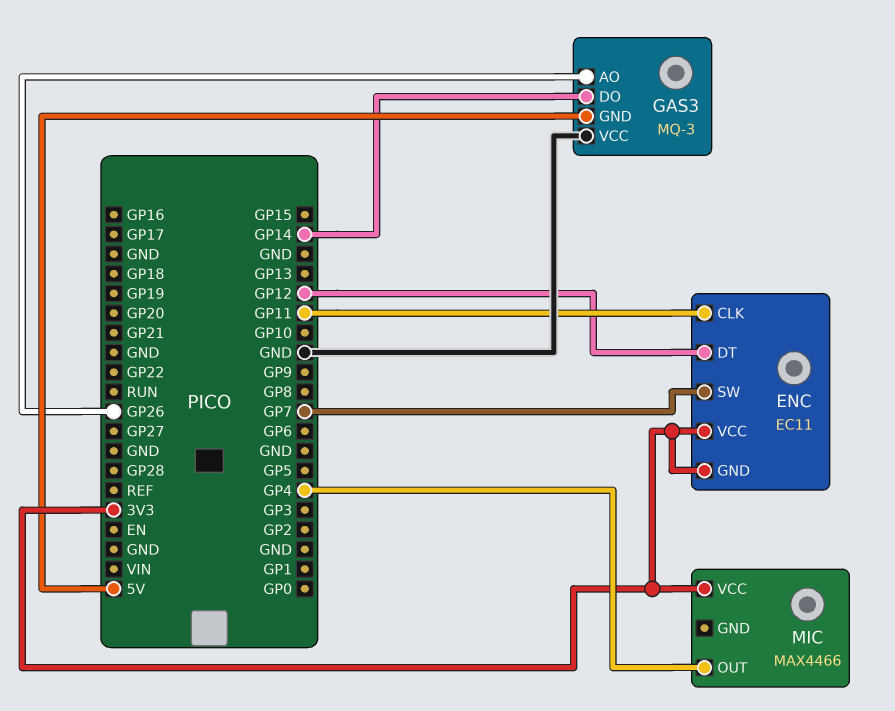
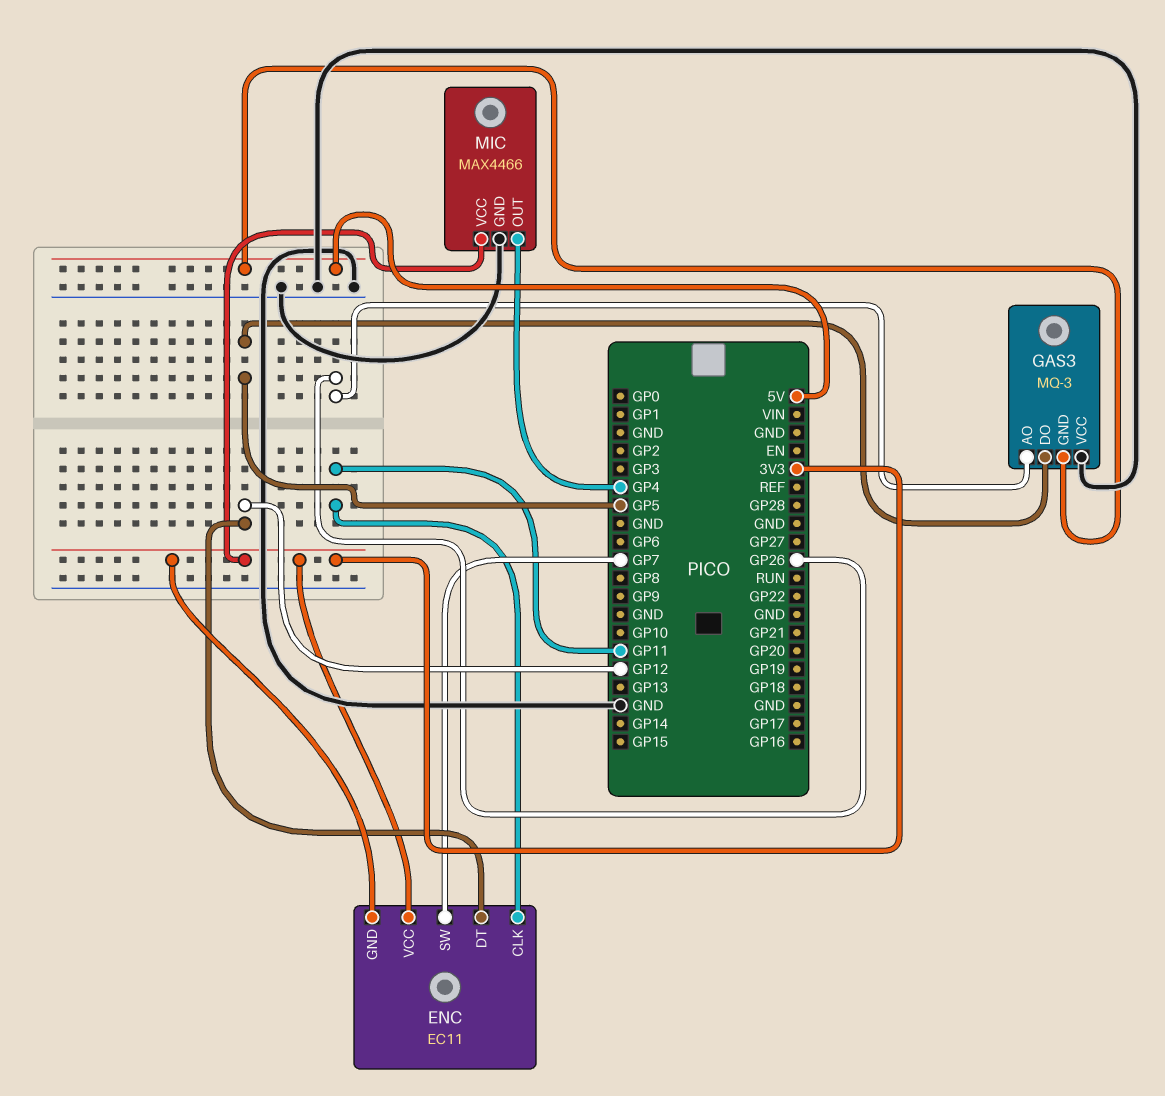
GAS3 pin DO: GP14 -> GP5
MIC pin GND: none -> GND

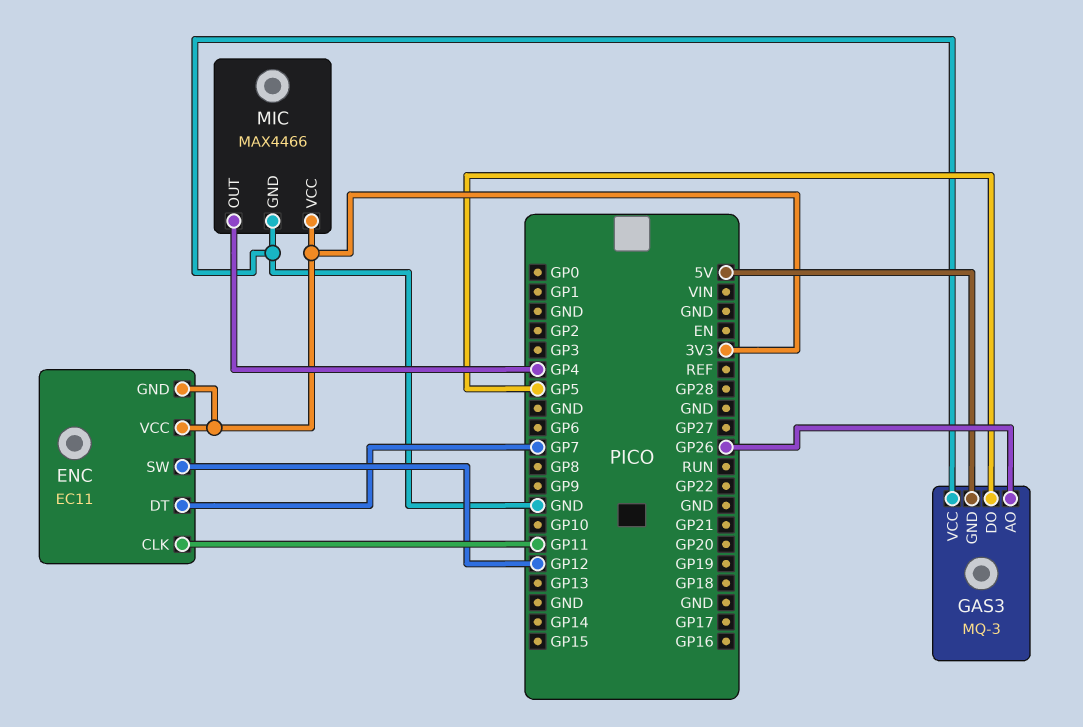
ENC pin DT: GP12 -> GP7
ENC pin SW: GP7 -> GP12

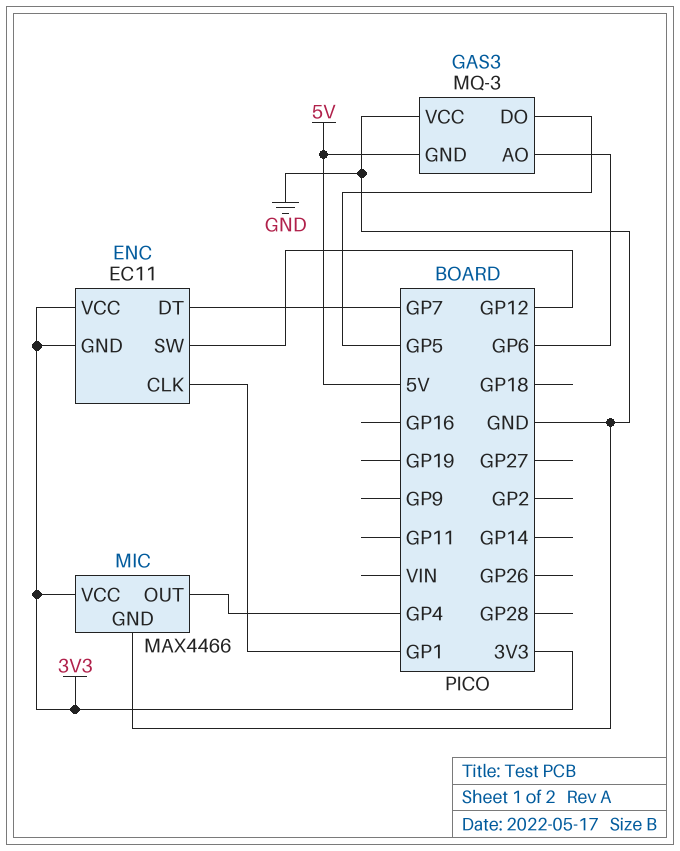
ENC pin CLK: GP11 -> GP1
GAS3 pin AO: GP26 -> GP6

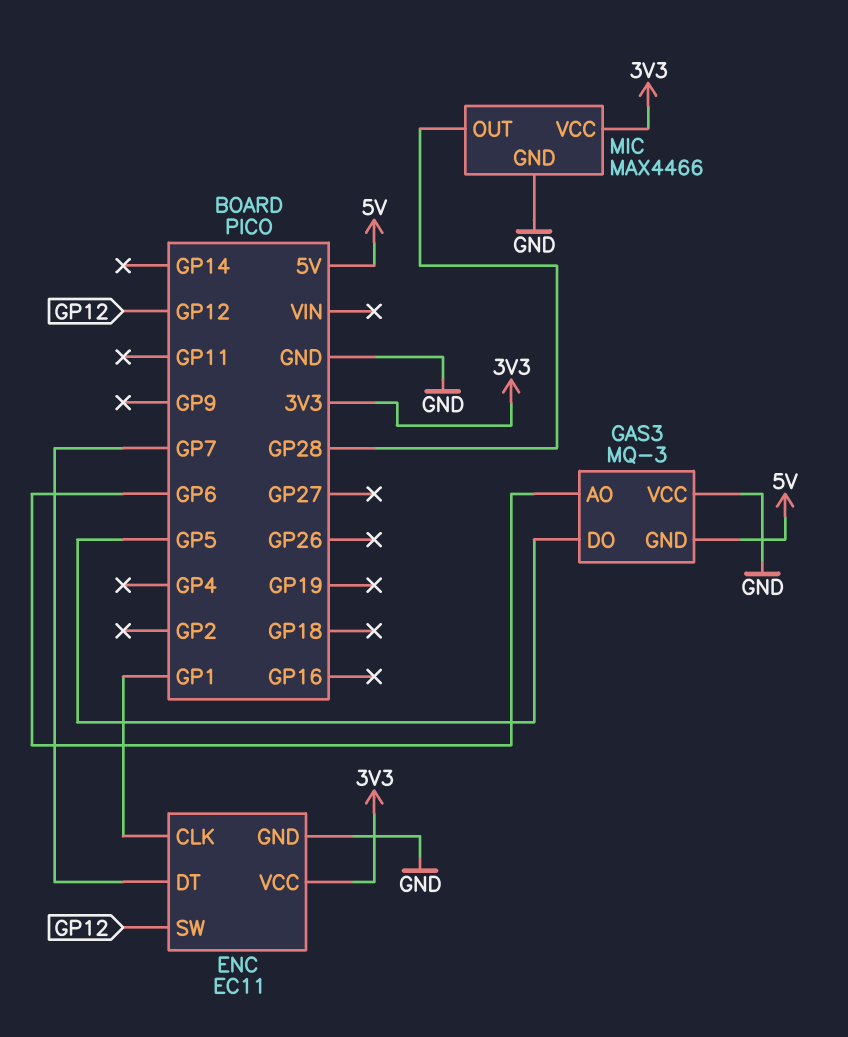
ENC pin GND: 3V3 -> GND
MIC pin OUT: GP4 -> GP28

